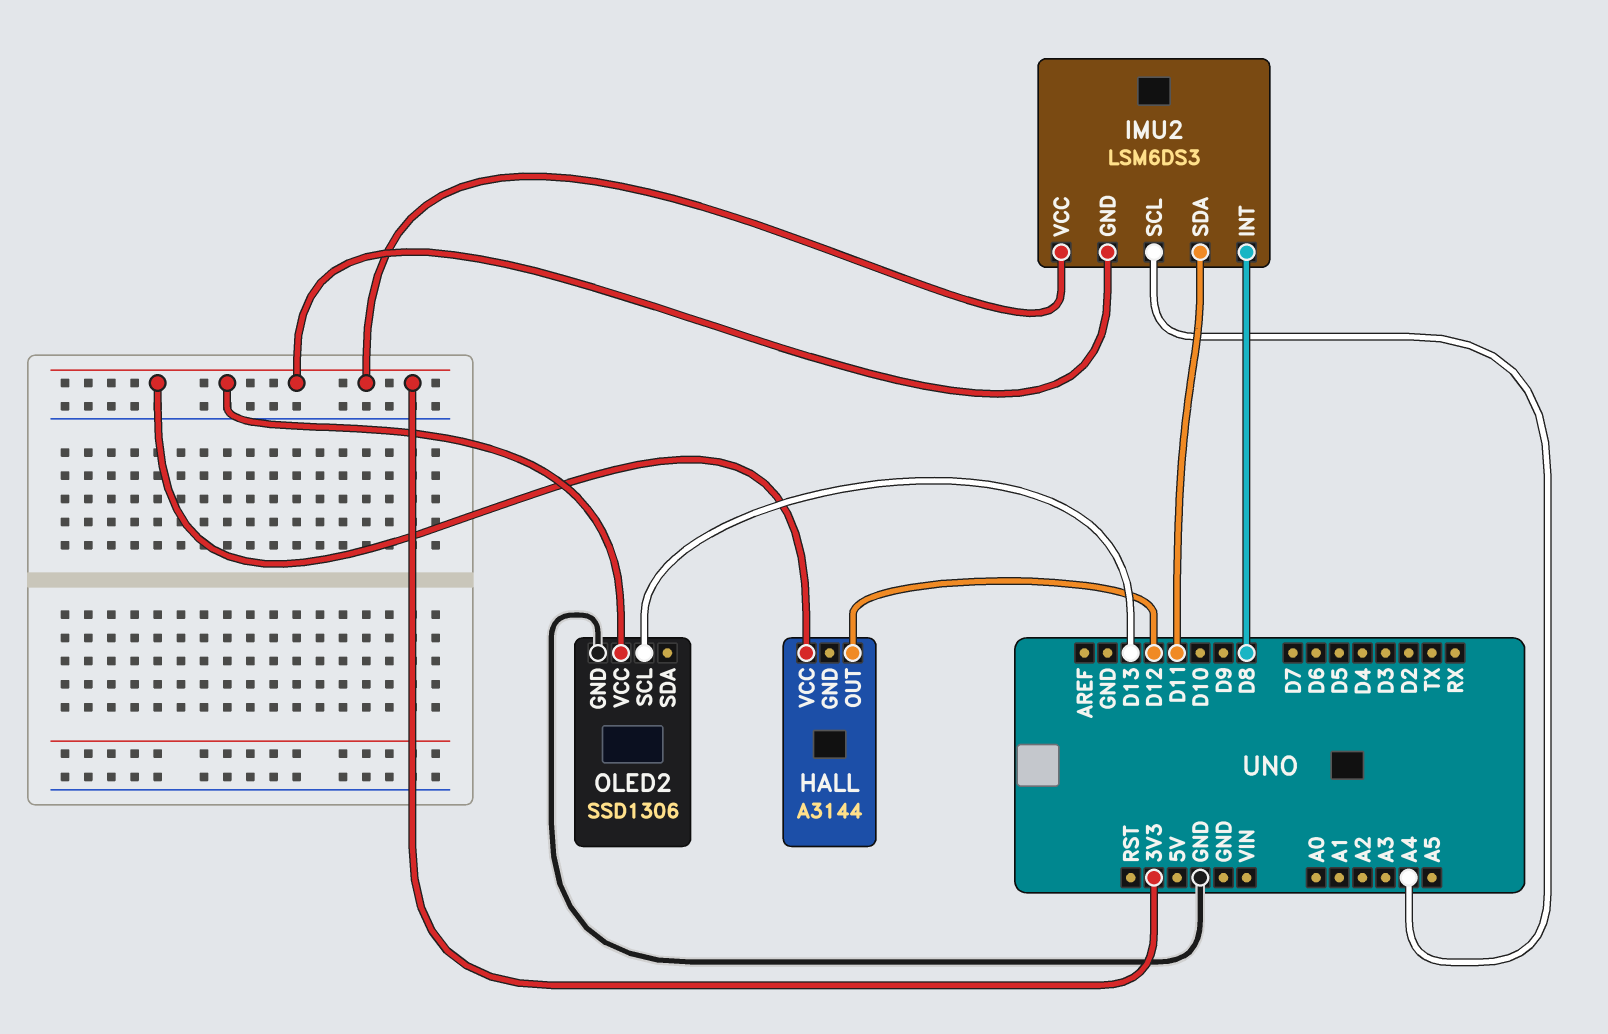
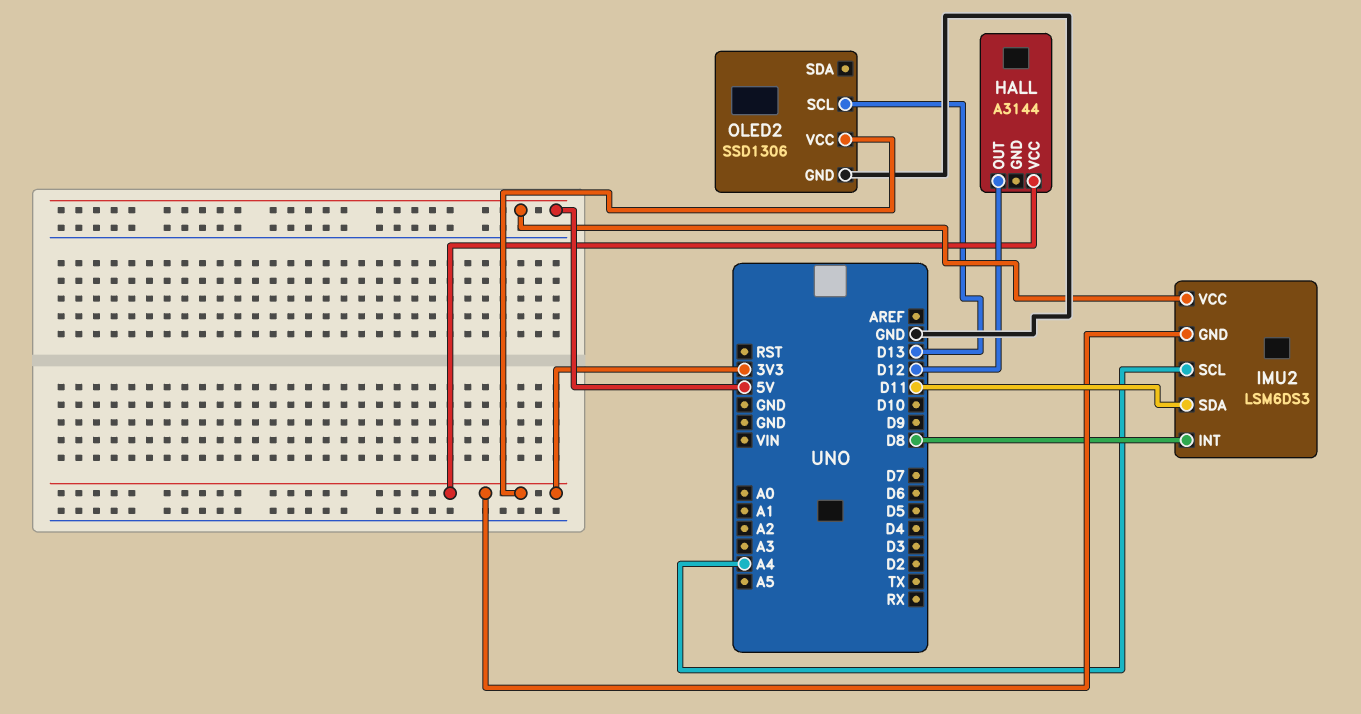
IMU2 pin VCC: 3V3 -> 5V

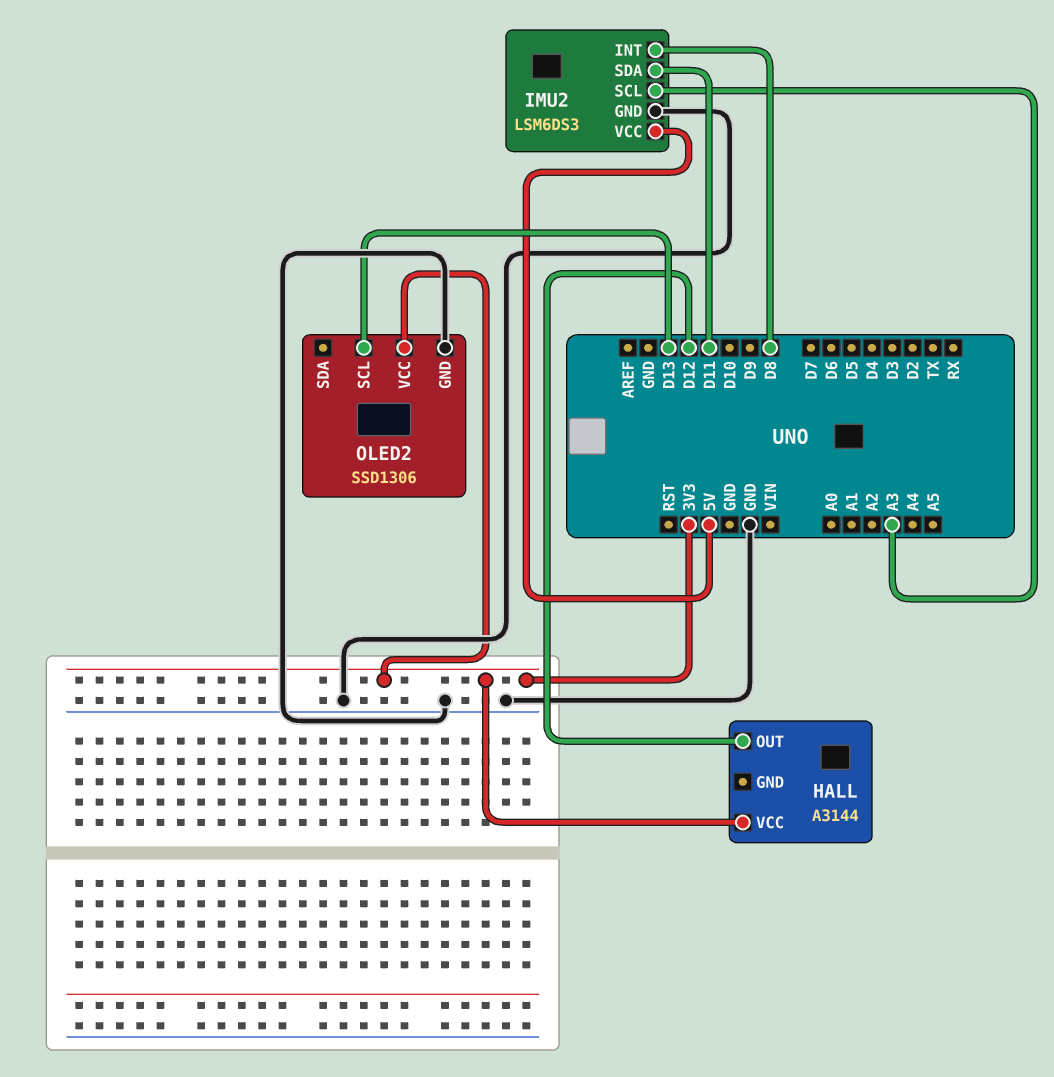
IMU2 pin GND: 3V3 -> GND
IMU2 pin SCL: A4 -> A3

